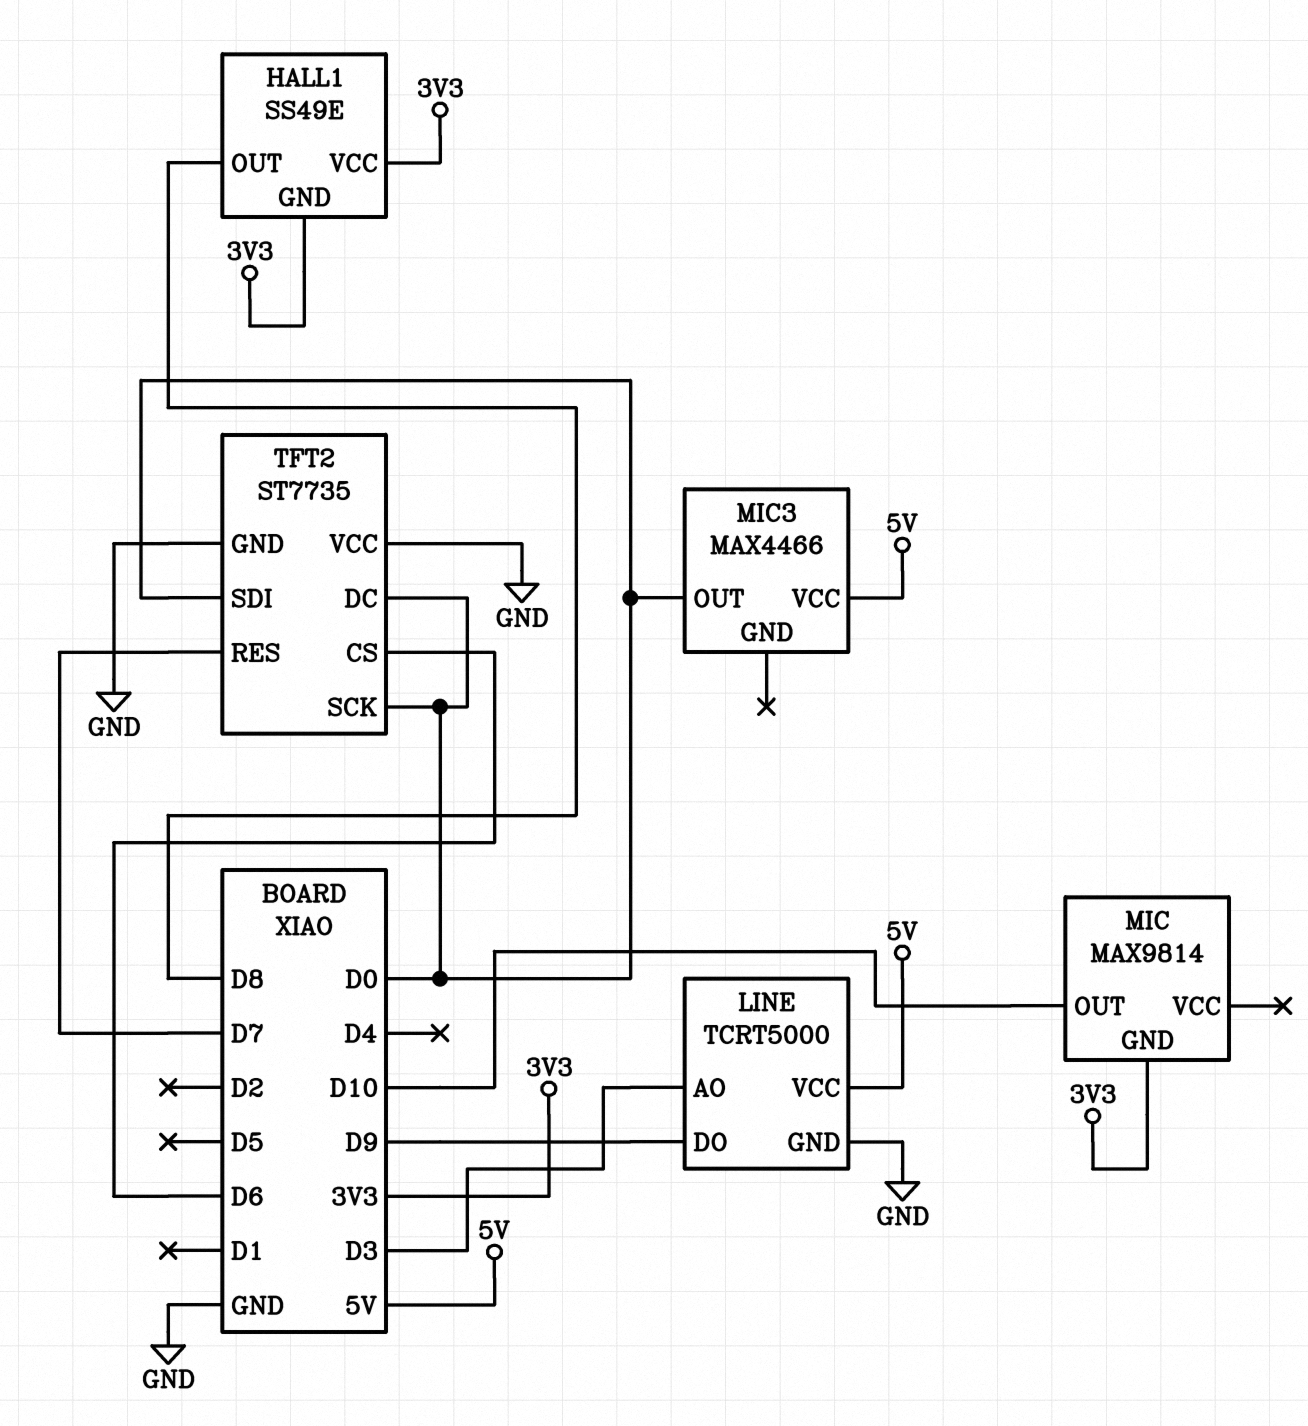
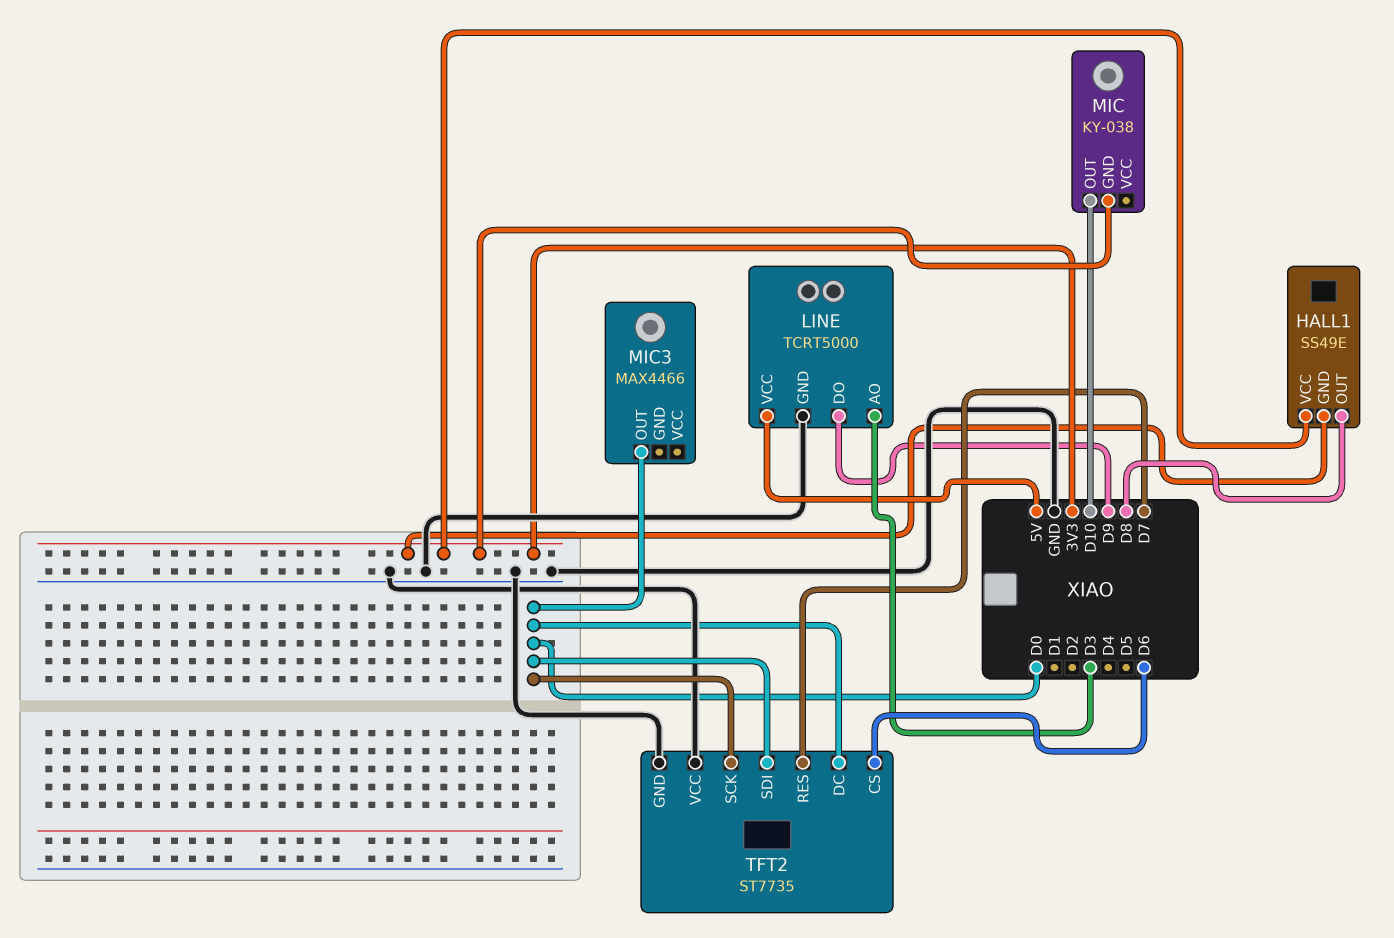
MIC: MAX9814 -> KY-038
MIC3 pin VCC: 5V -> none

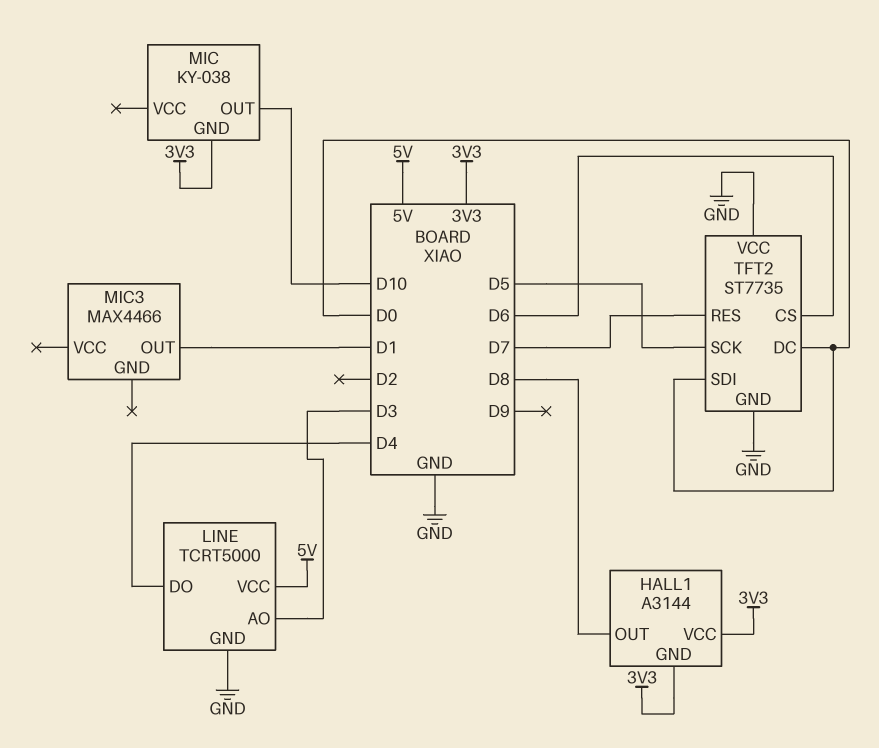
HALL1: SS49E -> A3144
LINE pin DO: D9 -> D4
MIC3 pin OUT: D0 -> D1
TFT2 pin SCK: D0 -> D5

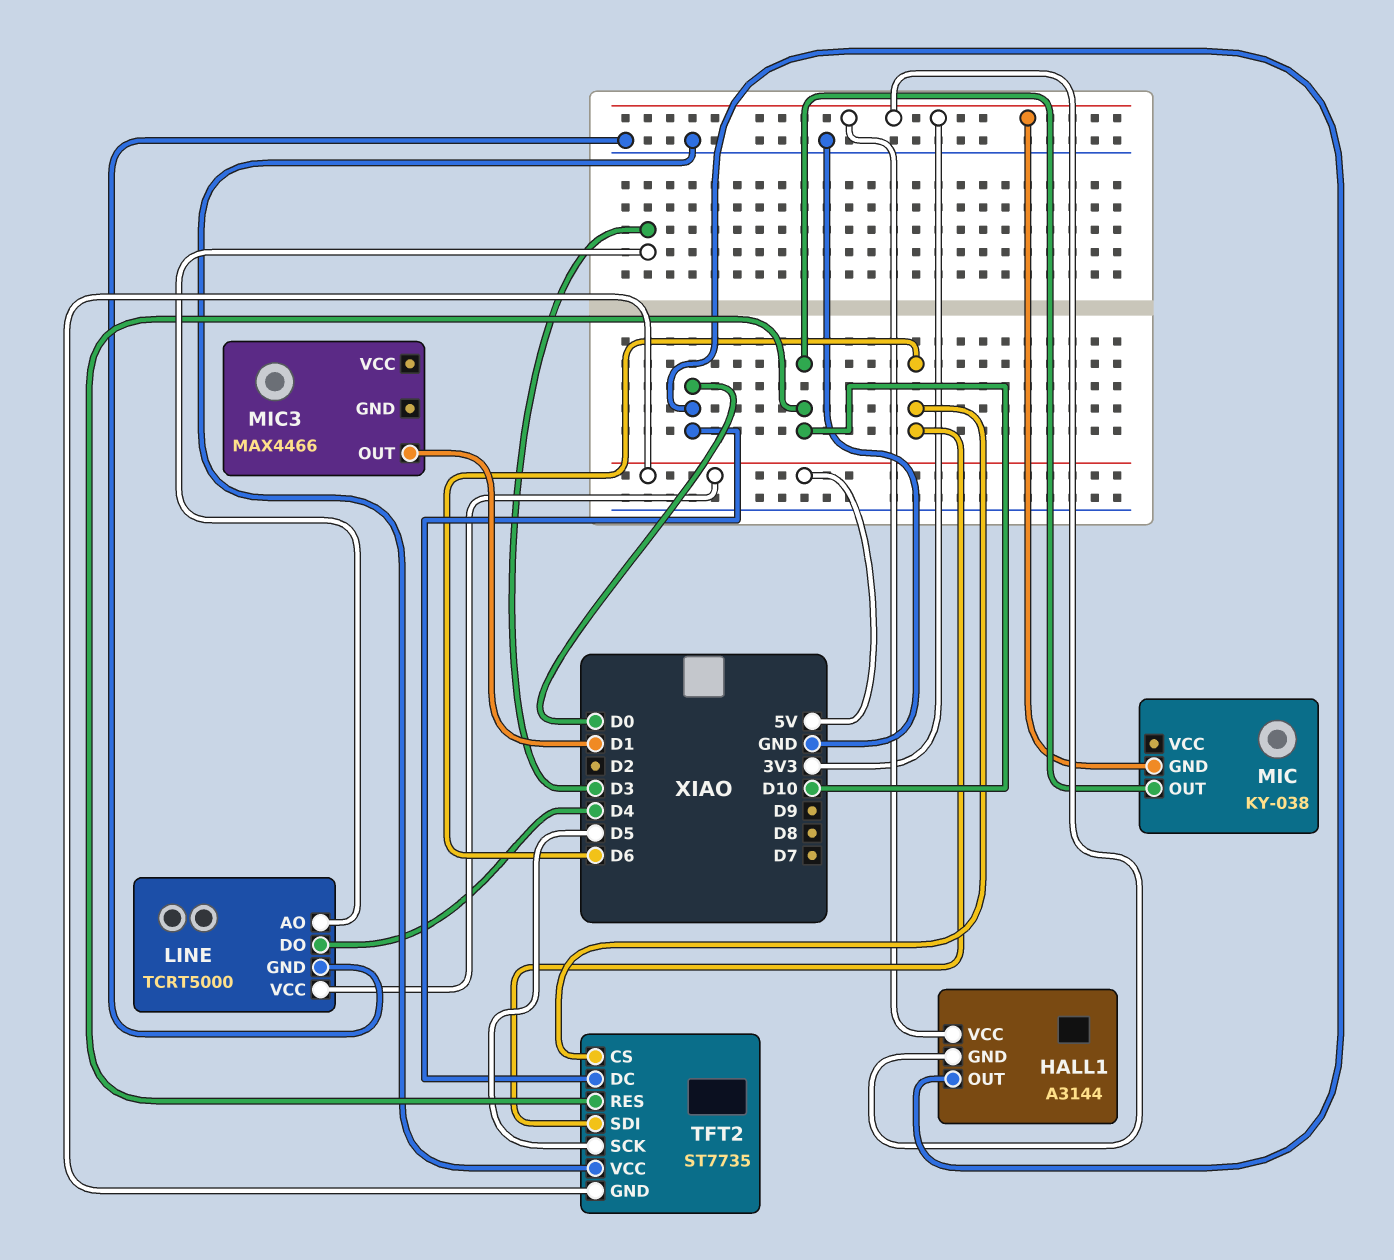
HALL1 pin OUT: D8 -> D0
TFT2 pin GND: GND -> 5V
TFT2 pin RES: D7 -> D10
TFT2 pin SDI: D0 -> D6

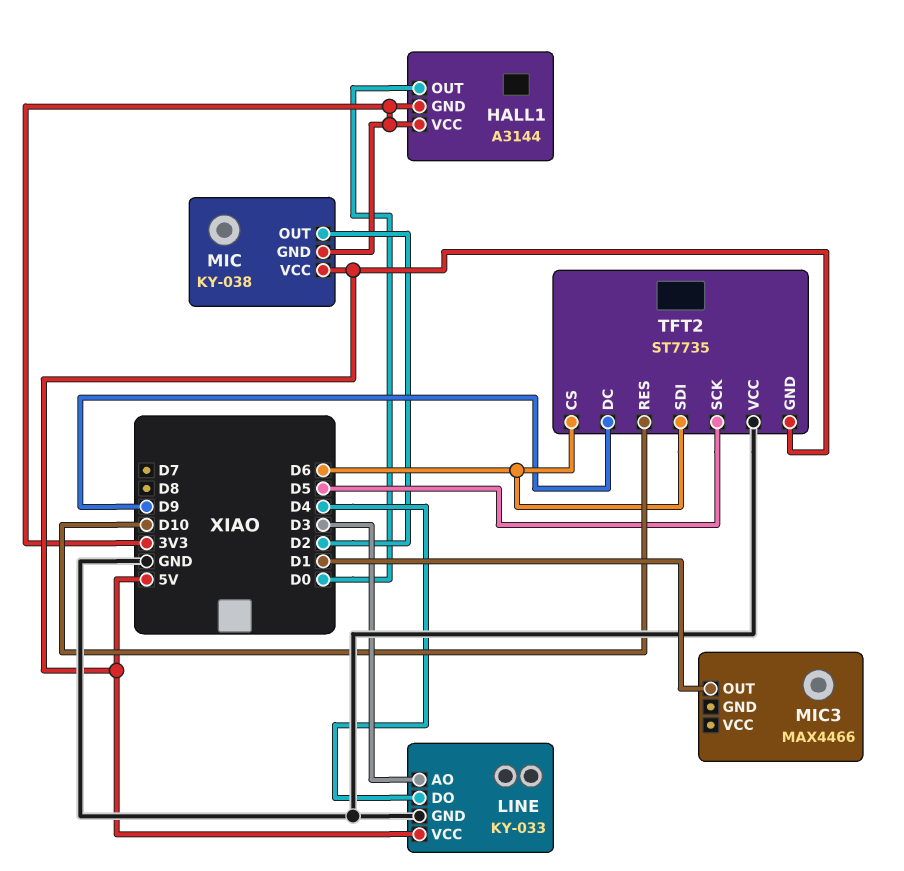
LINE: TCRT5000 -> KY-033
MIC pin OUT: D10 -> D2
MIC pin VCC: none -> 5V
TFT2 pin DC: D0 -> D9

